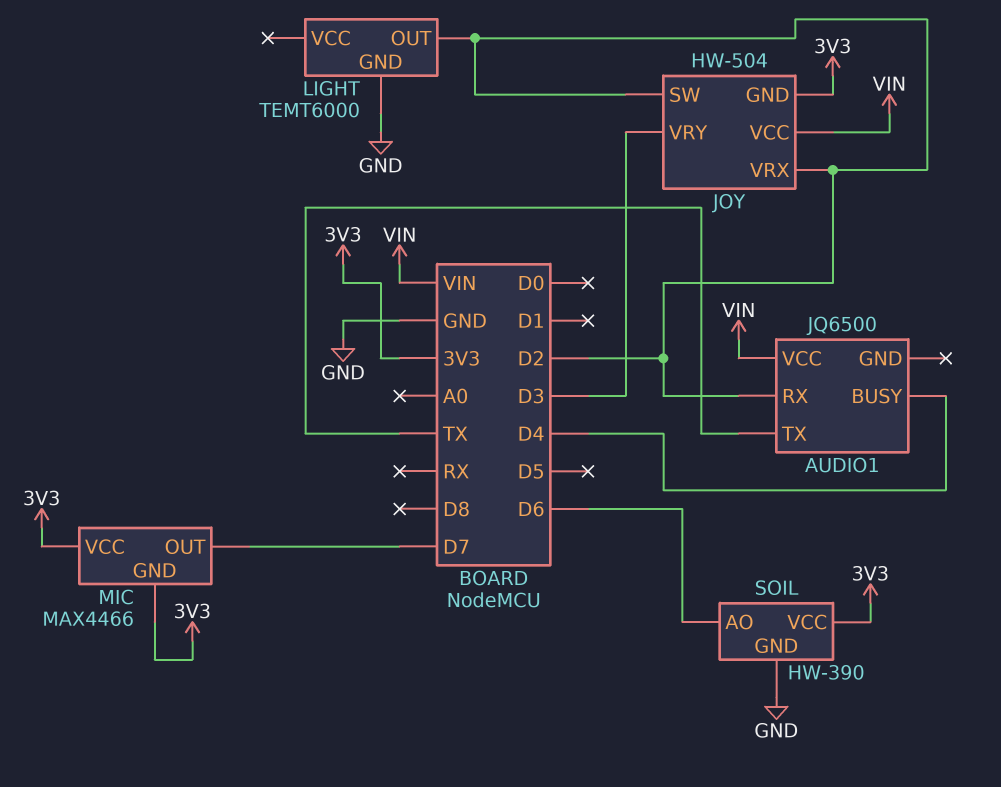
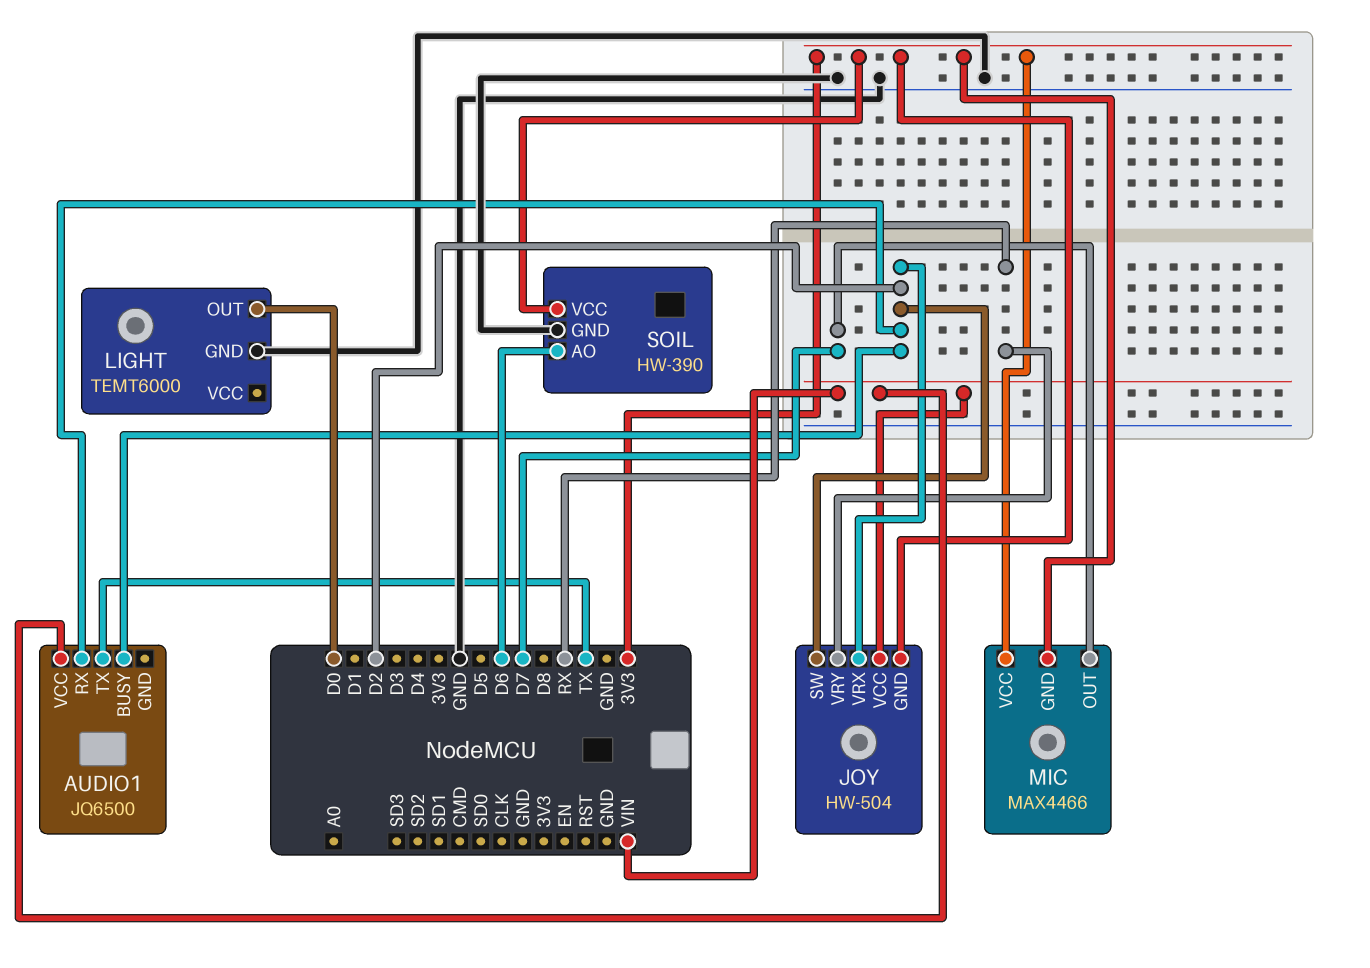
AUDIO1 pin BUSY: D4 -> D2
JOY pin VRY: D3 -> RX
LIGHT pin OUT: D2 -> D0

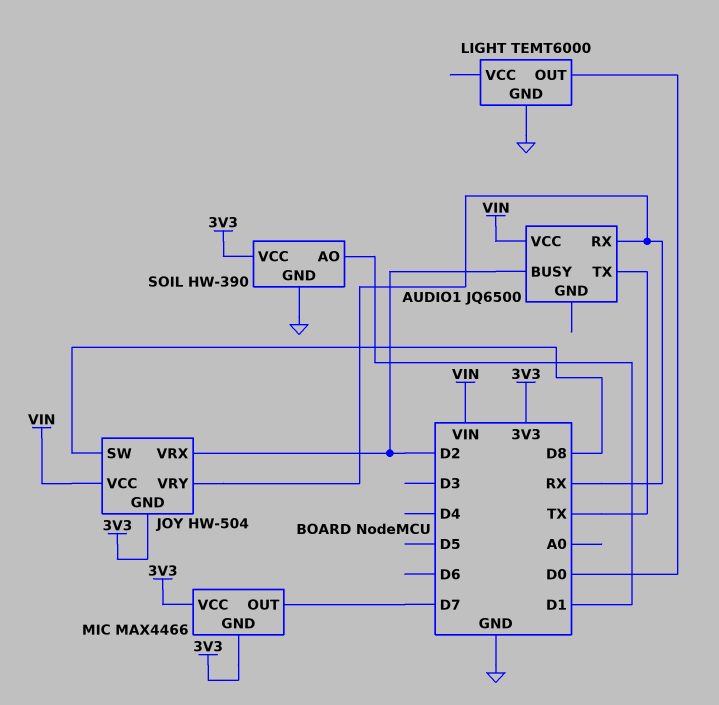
AUDIO1 pin RX: D2 -> RX
JOY pin SW: D2 -> D8
SOIL pin AO: D6 -> D1

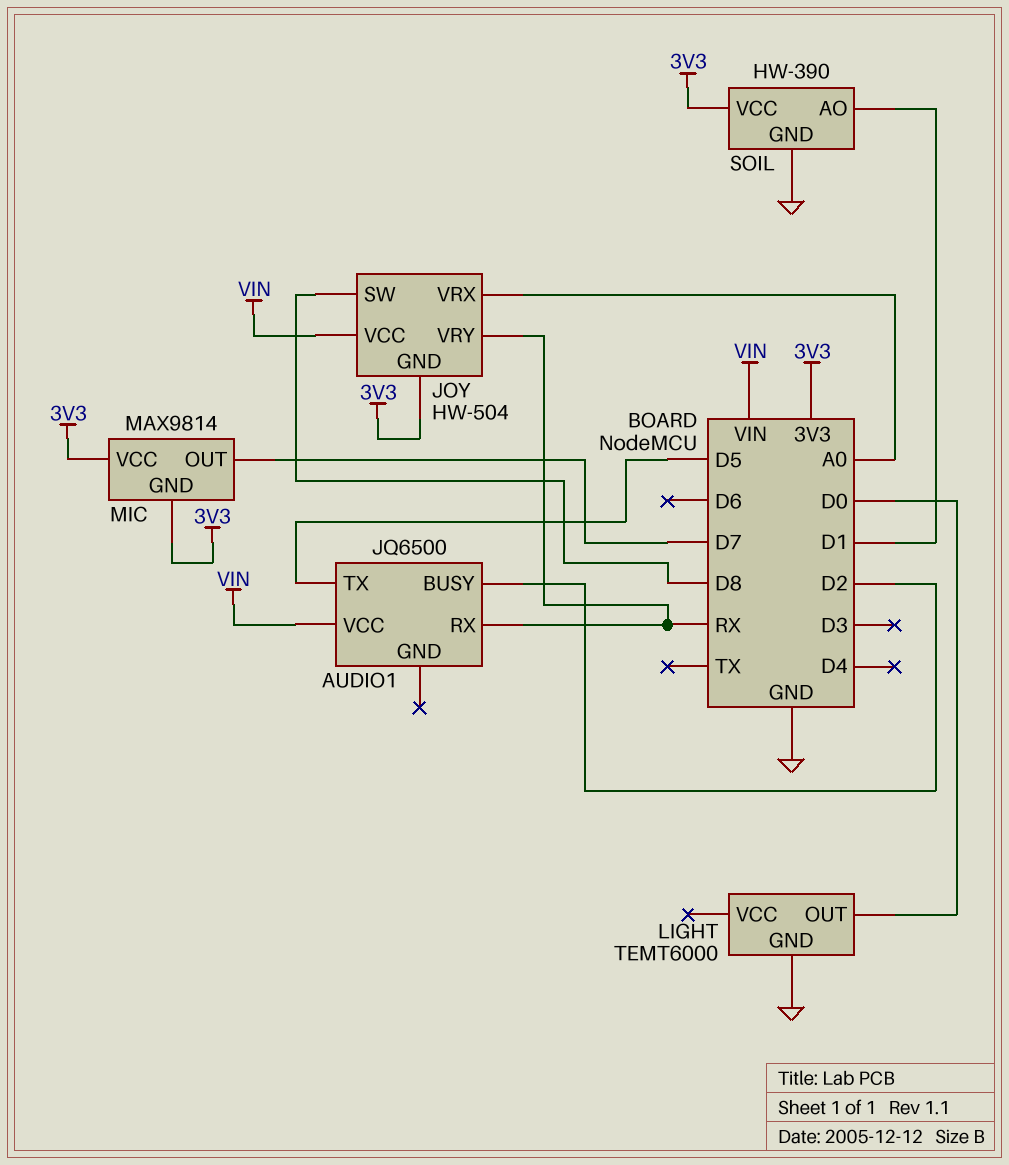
AUDIO1 pin TX: TX -> D5
JOY pin VRX: D2 -> A0
MIC: MAX4466 -> MAX9814

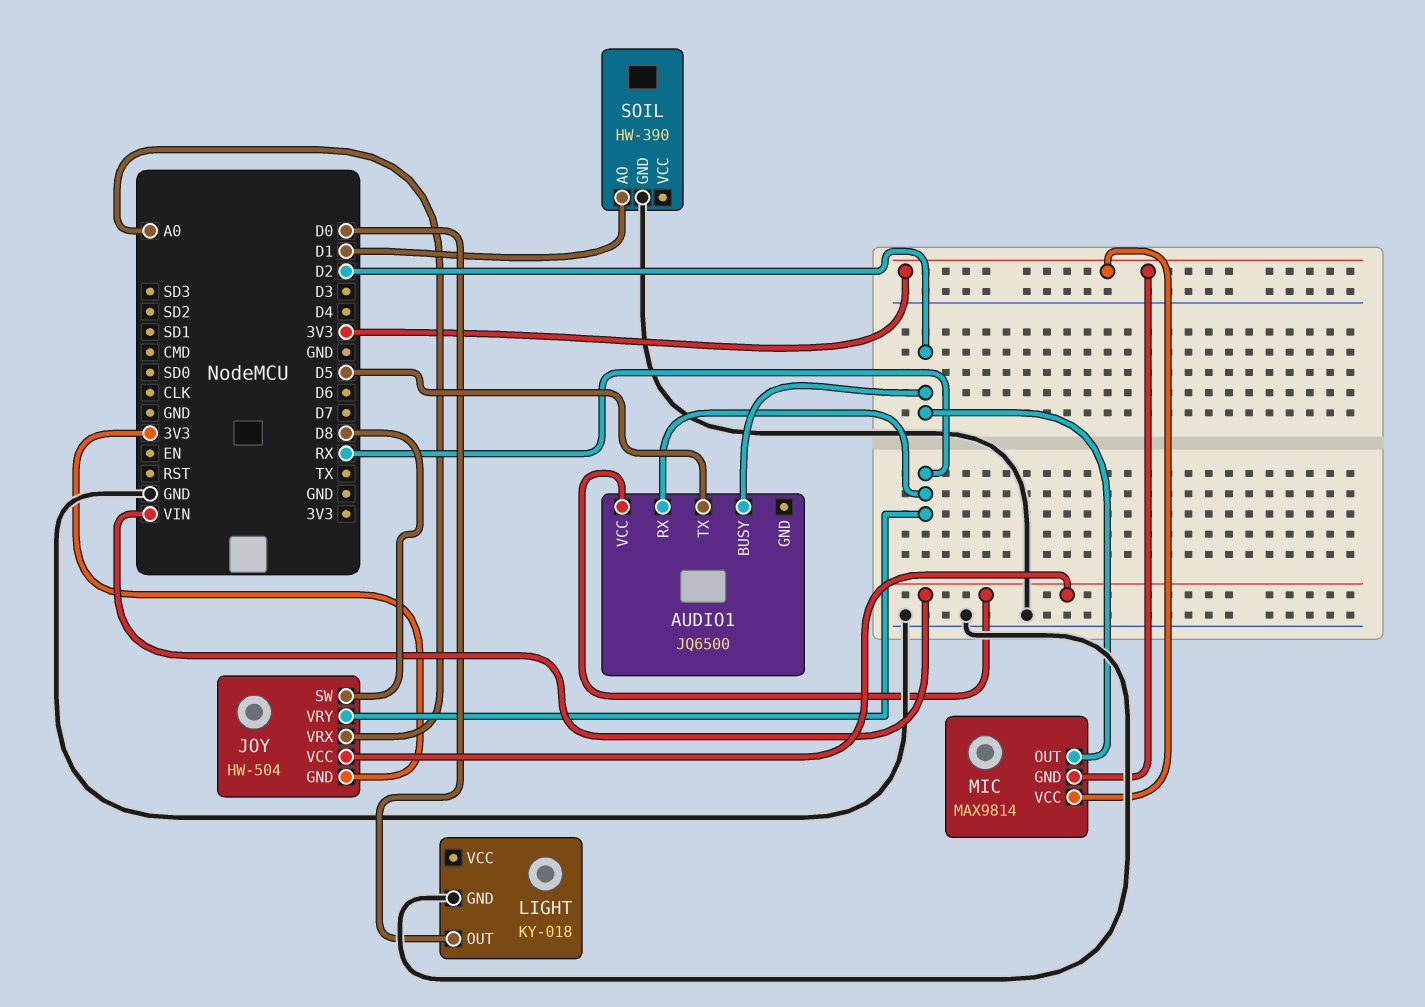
LIGHT: TEMT6000 -> KY-018
MIC pin OUT: D7 -> D2
SOIL pin VCC: 3V3 -> none

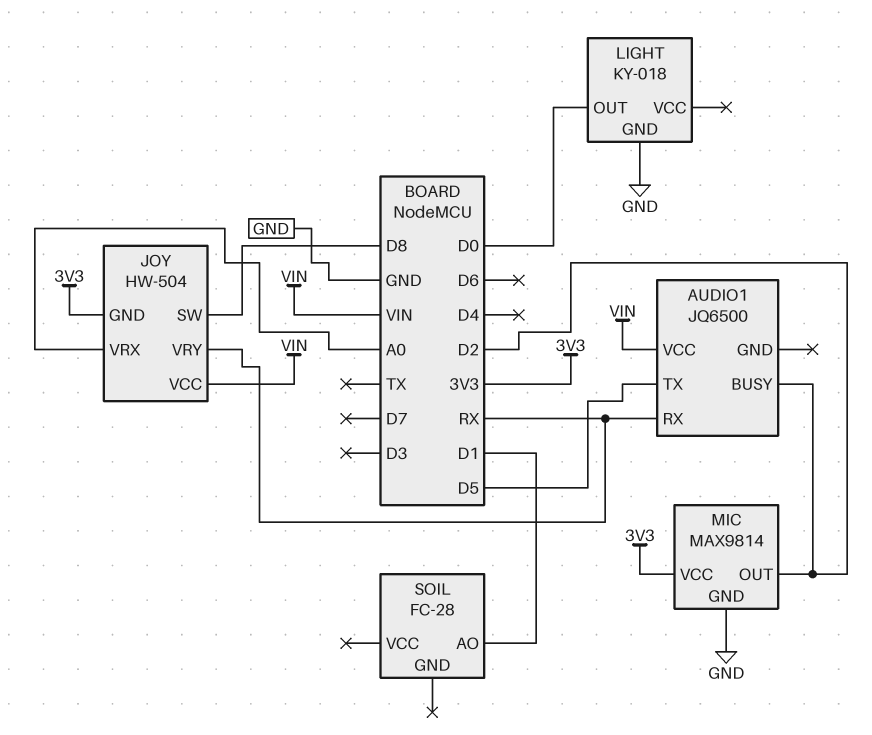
MIC pin GND: 3V3 -> GND
SOIL: HW-390 -> FC-28
SOIL pin GND: GND -> none

